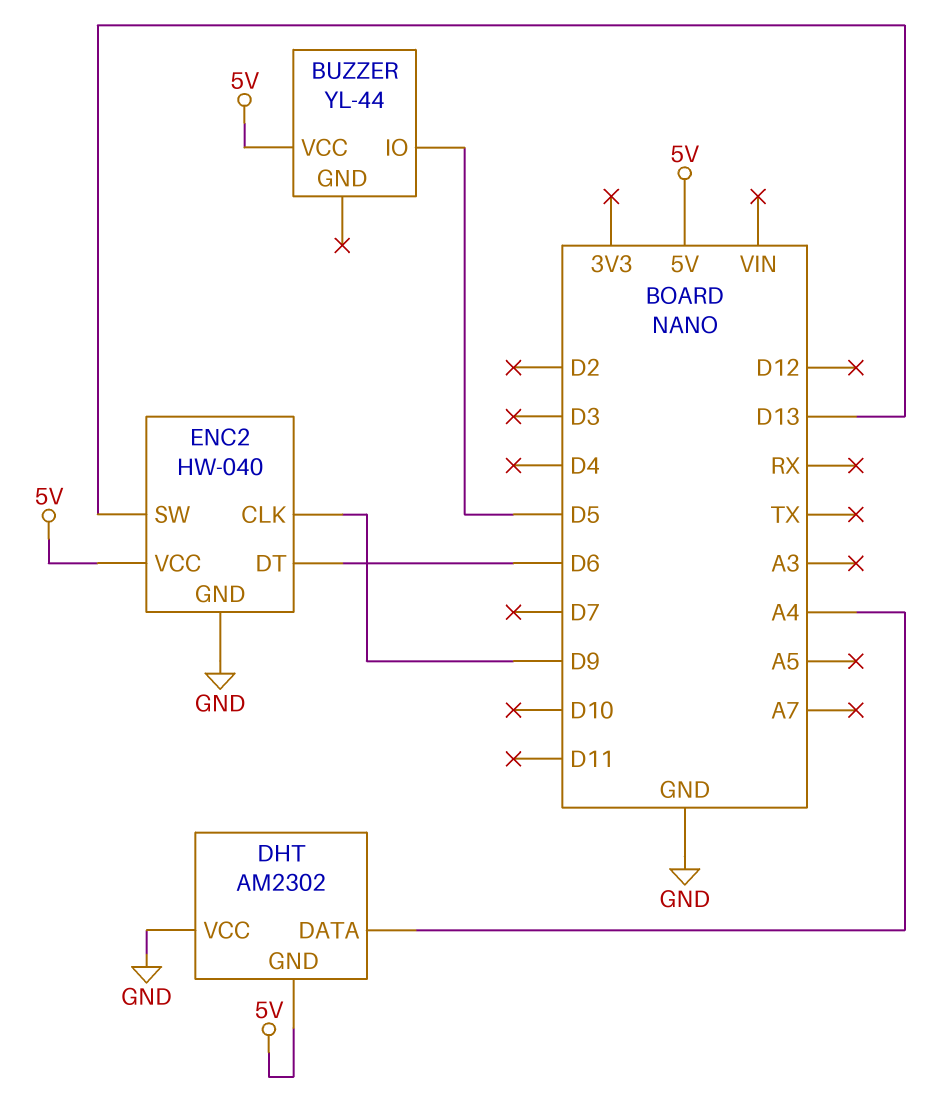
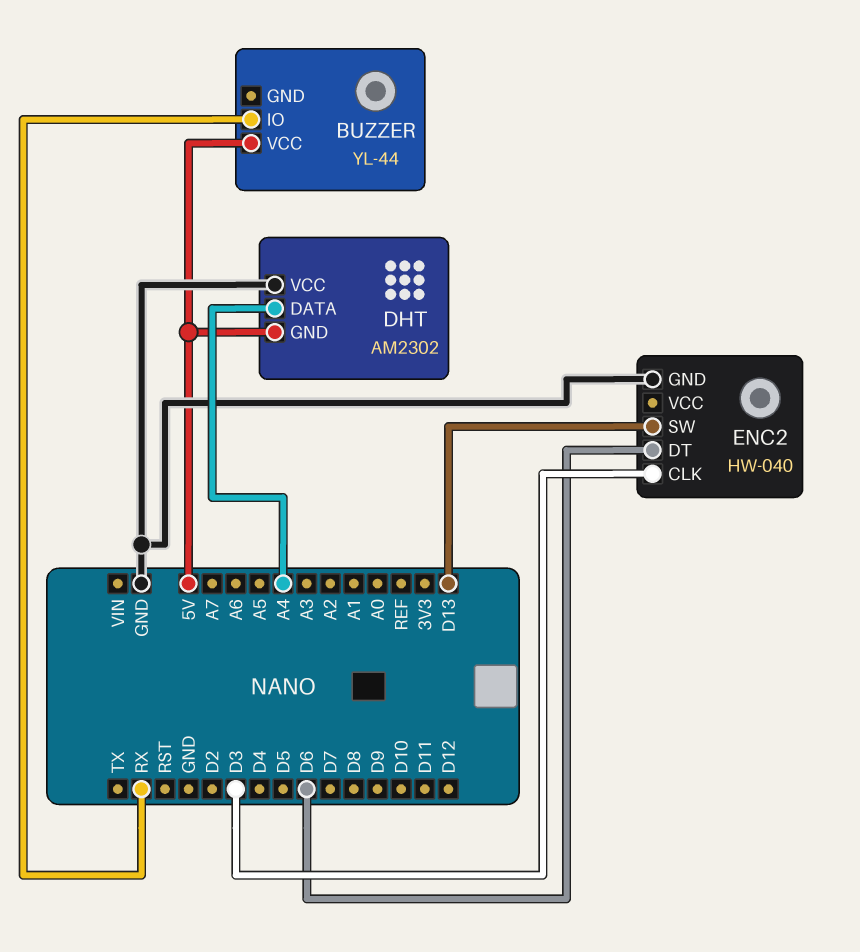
BUZZER pin IO: D5 -> RX
ENC2 pin CLK: D9 -> D3
ENC2 pin VCC: 5V -> none

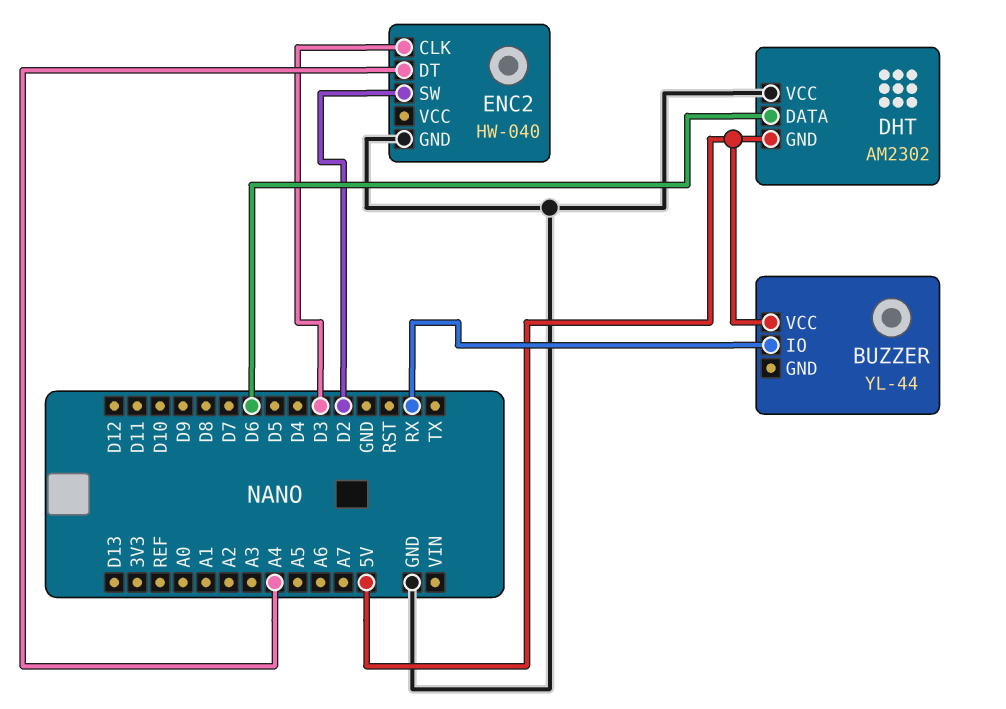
DHT pin DATA: A4 -> D6
ENC2 pin DT: D6 -> A4
ENC2 pin SW: D13 -> D2

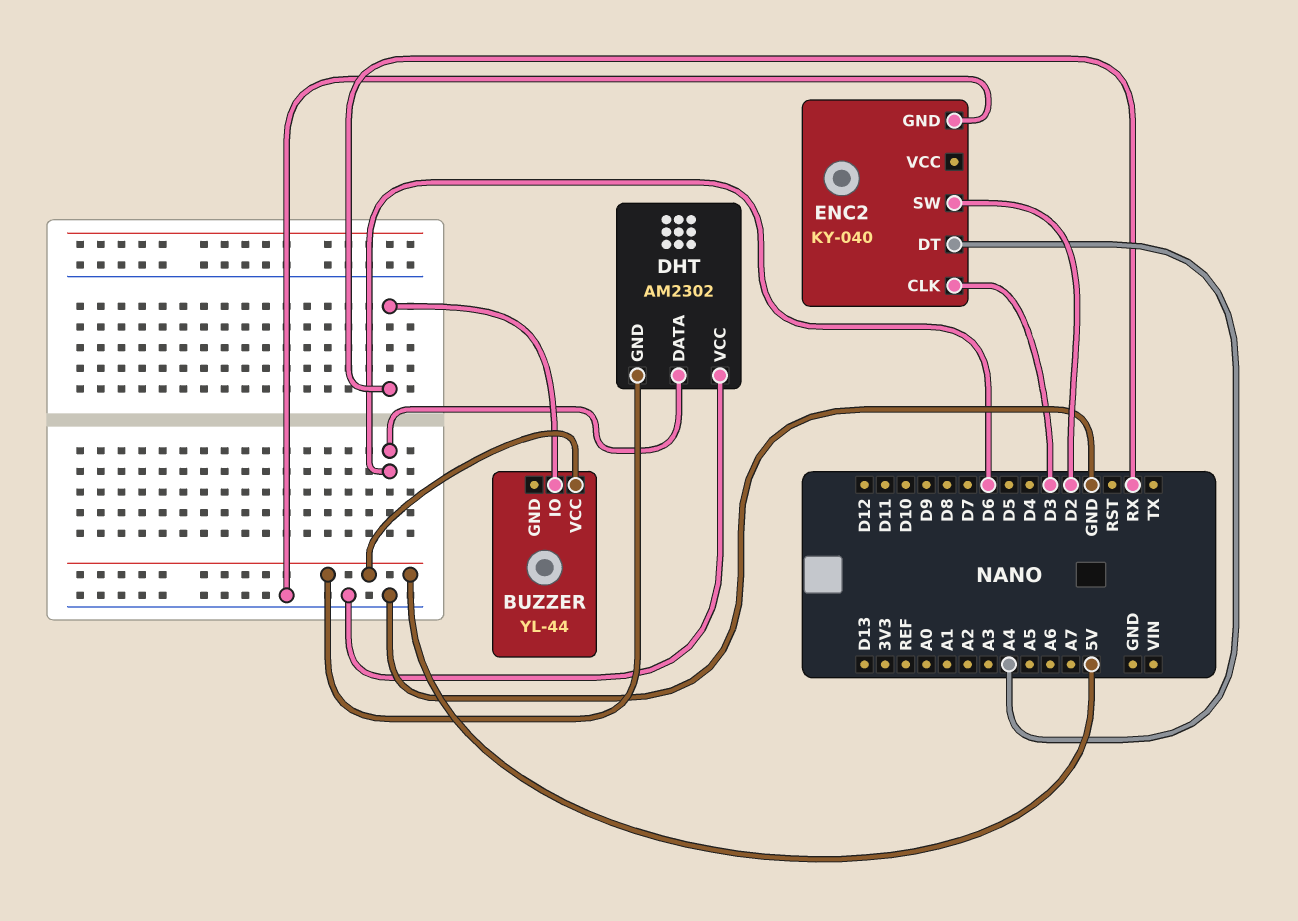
ENC2: HW-040 -> KY-040

